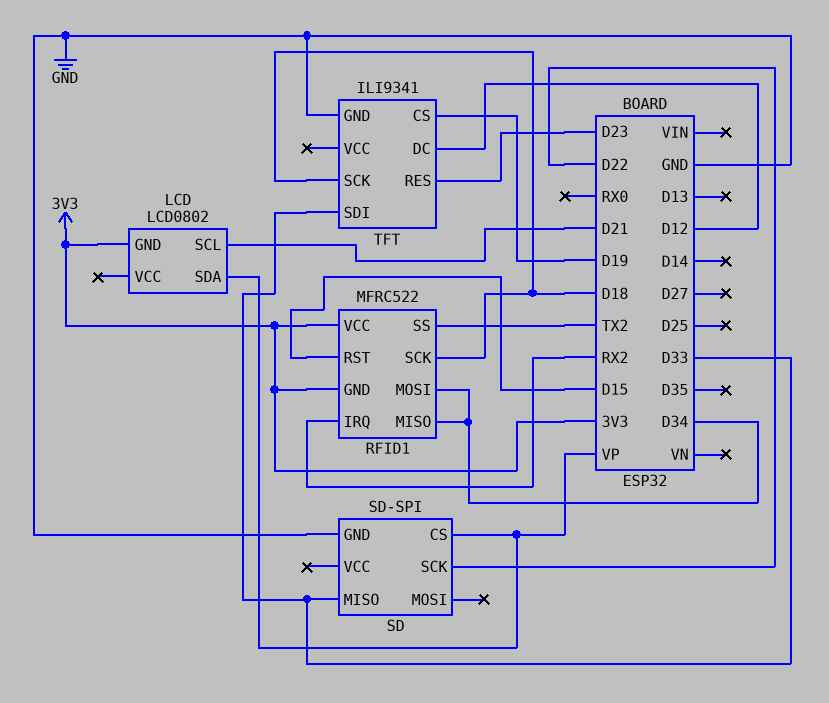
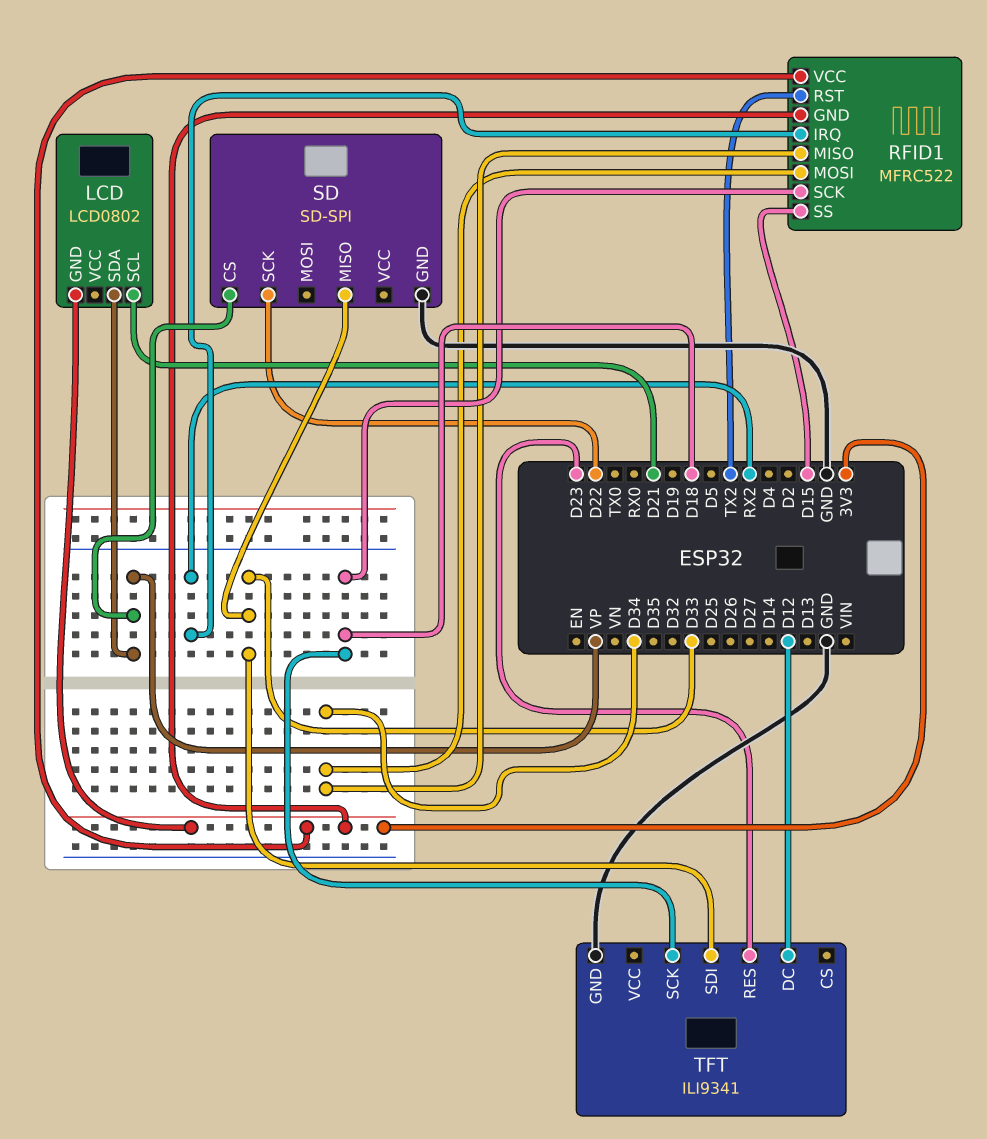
RFID1 pin RST: D15 -> TX2
RFID1 pin SS: TX2 -> D15
TFT pin CS: D19 -> none

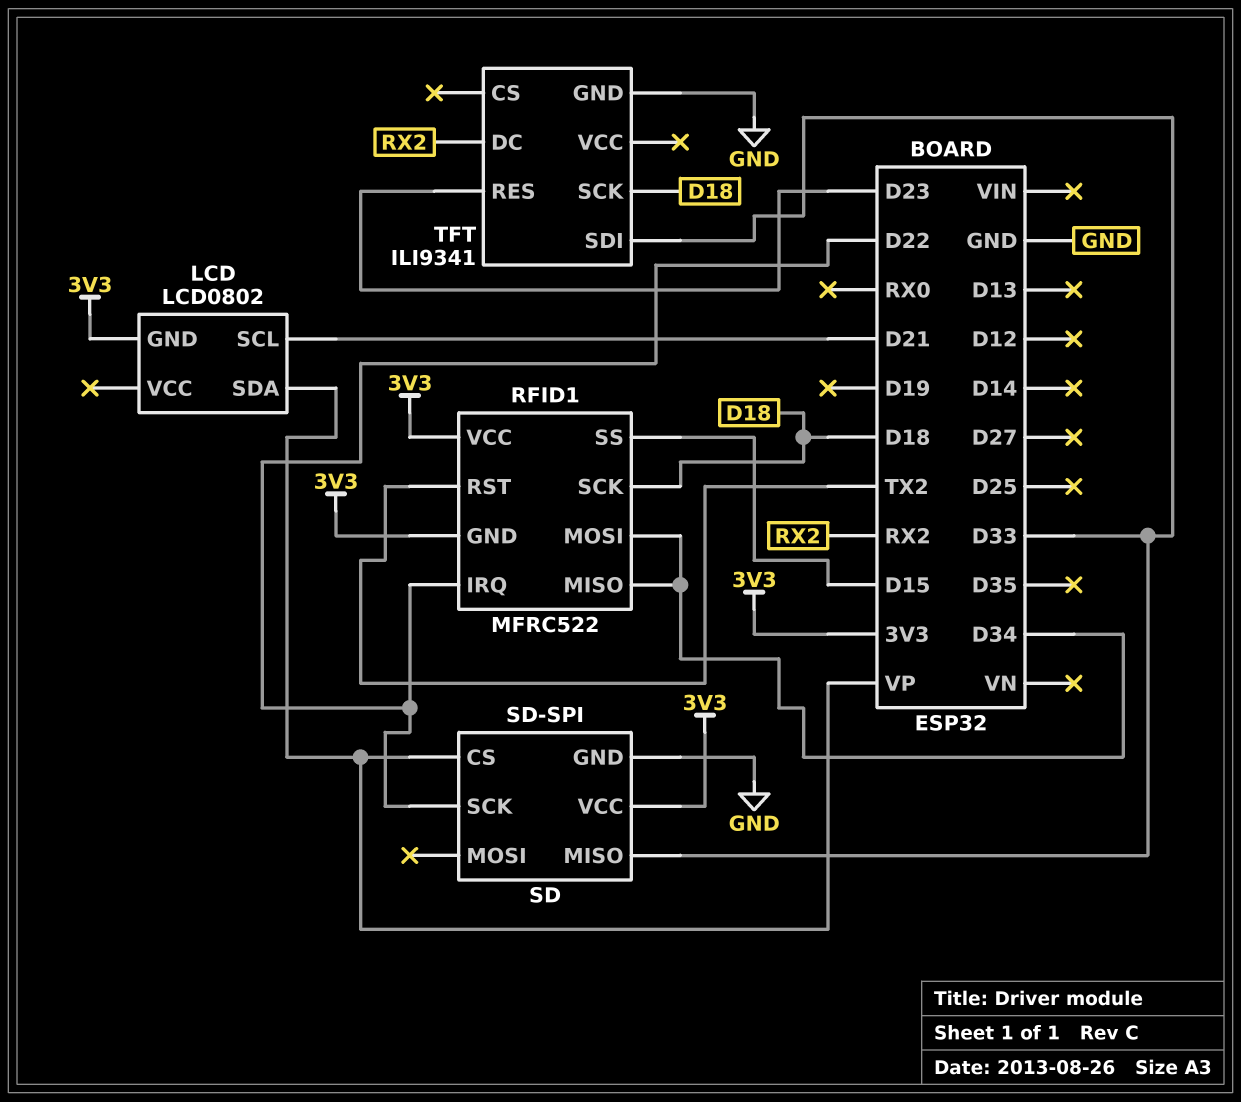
RFID1 pin IRQ: RX2 -> D22
SD pin VCC: none -> 3V3
TFT pin DC: D12 -> RX2

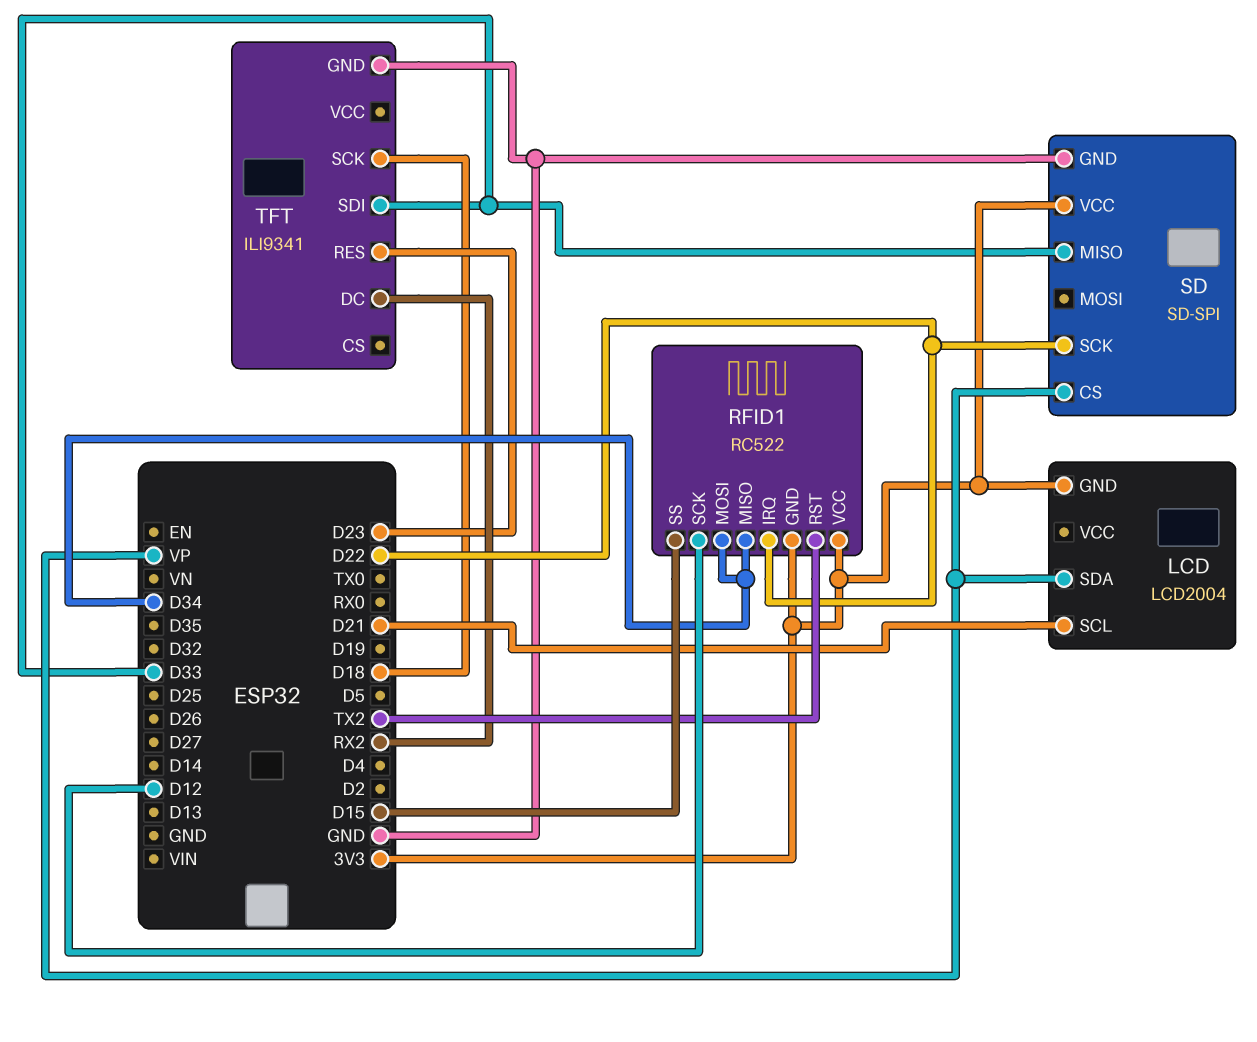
LCD: LCD0802 -> LCD2004
RFID1: MFRC522 -> RC522
RFID1 pin SCK: D18 -> D12

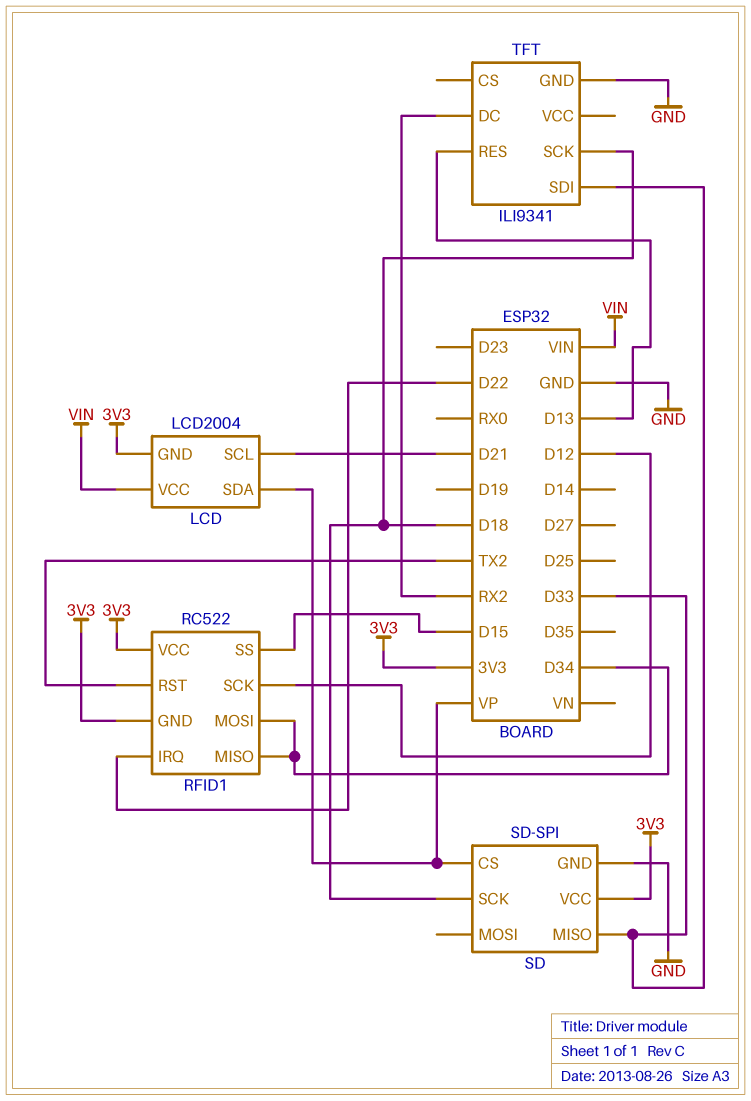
LCD pin VCC: none -> VIN
SD pin SCK: D22 -> D18
TFT pin RES: D23 -> D13

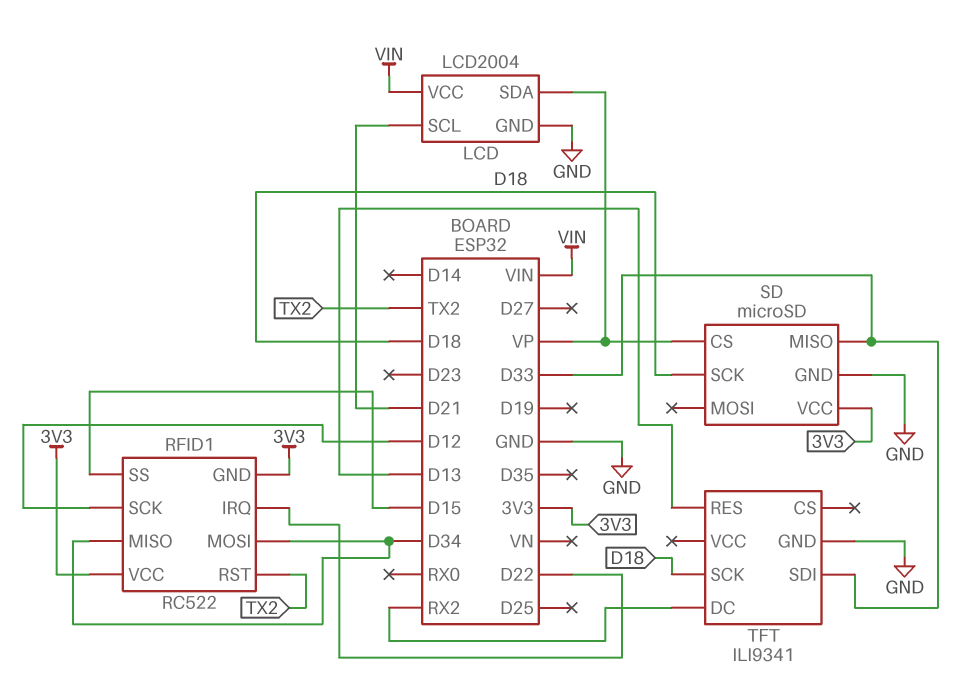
LCD pin GND: 3V3 -> GND
SD: SD-SPI -> microSD

